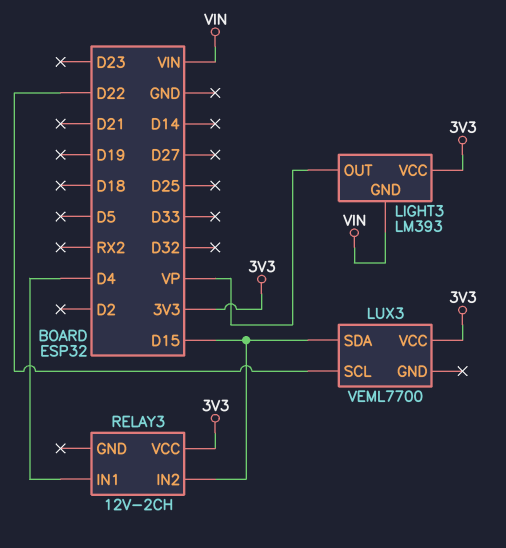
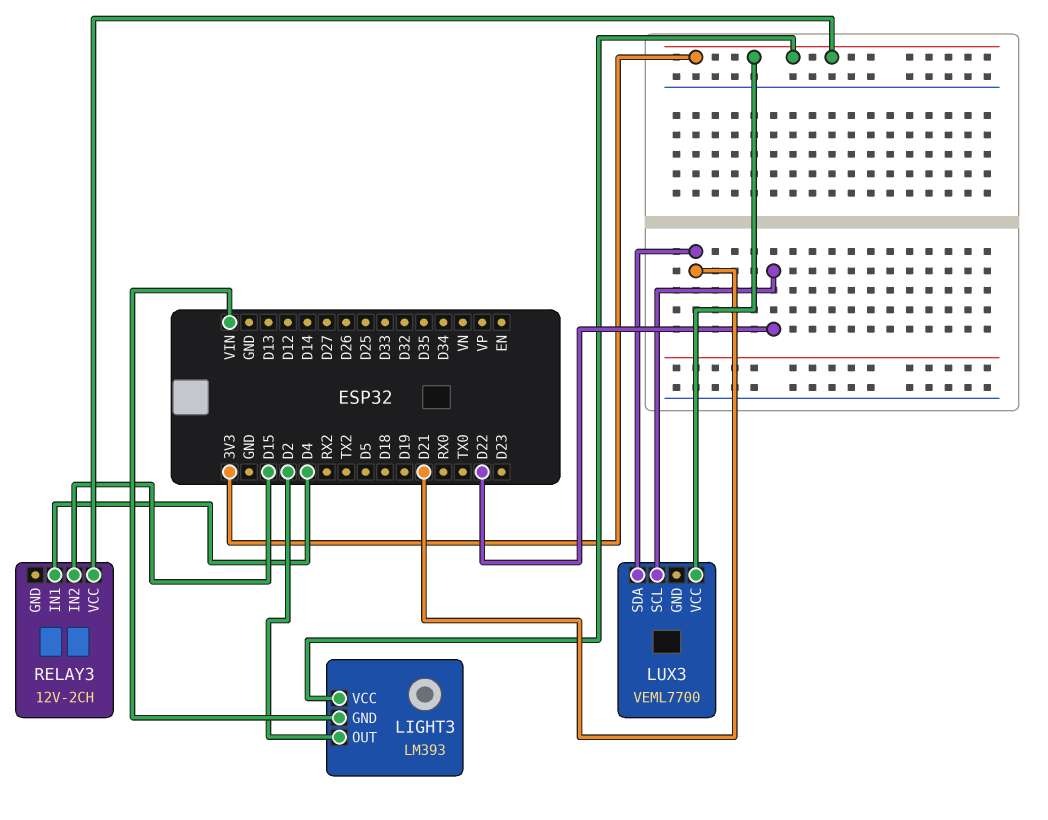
LIGHT3 pin OUT: VP -> D2
LUX3 pin SDA: D15 -> D21

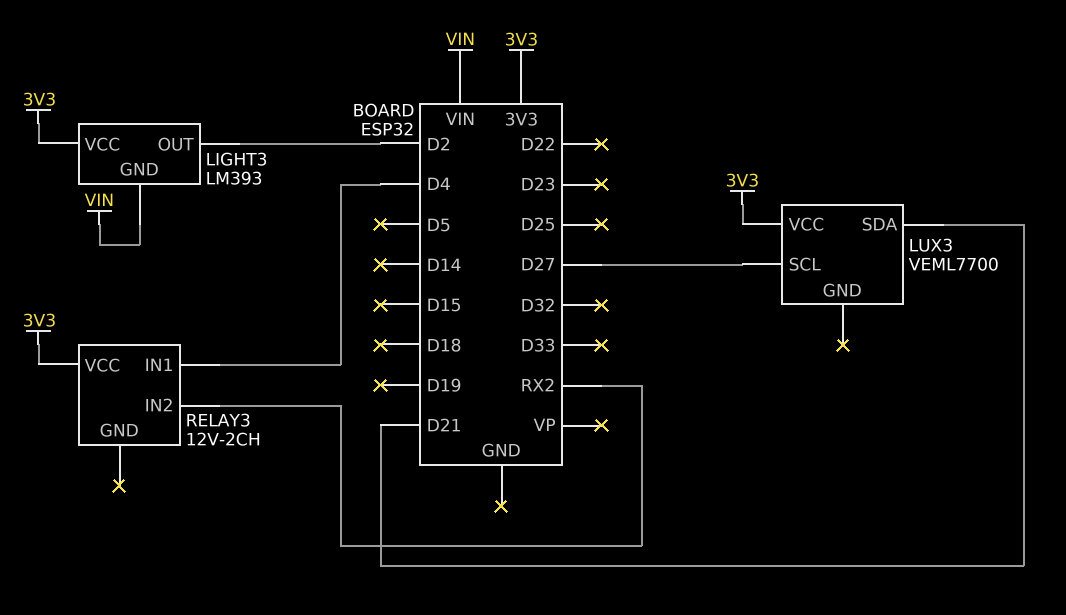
LUX3 pin SCL: D22 -> D27
RELAY3 pin IN2: D15 -> RX2

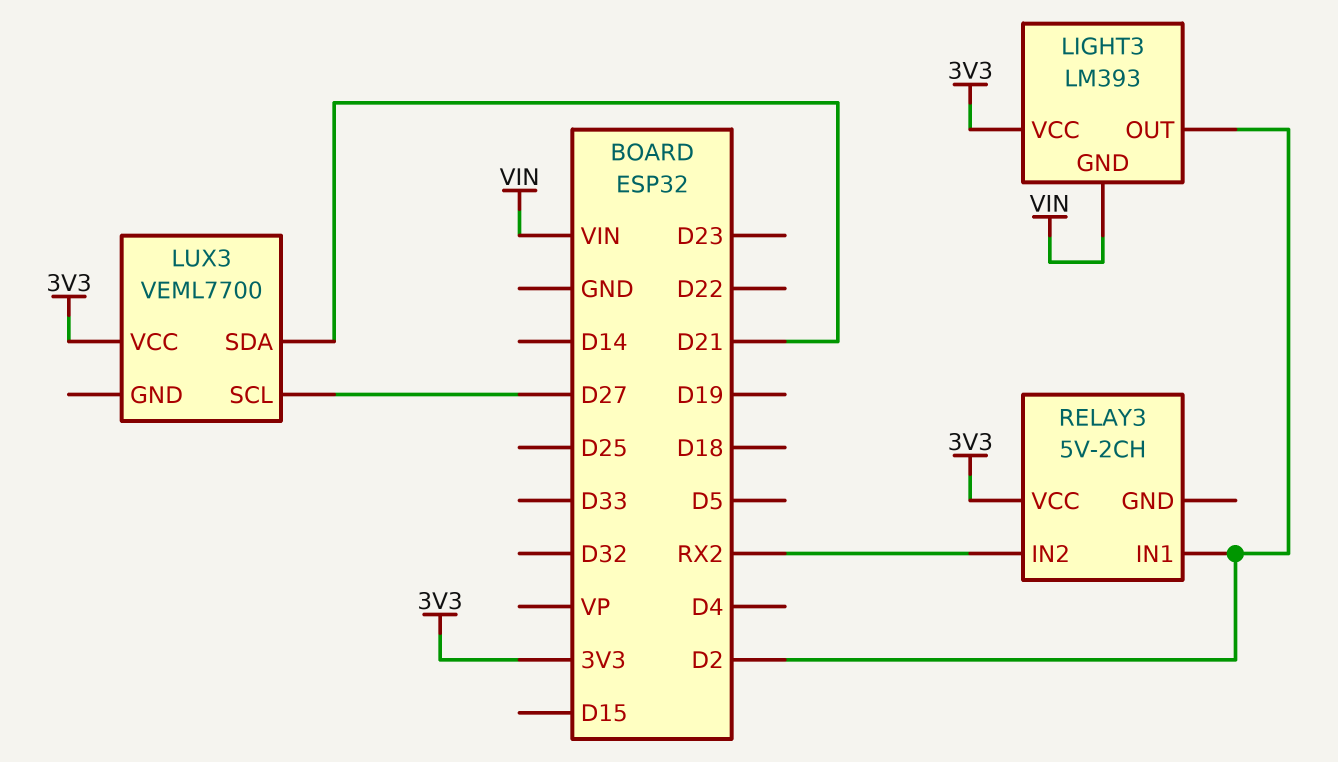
RELAY3: 12V-2CH -> 5V-2CH
RELAY3 pin IN1: D4 -> D2

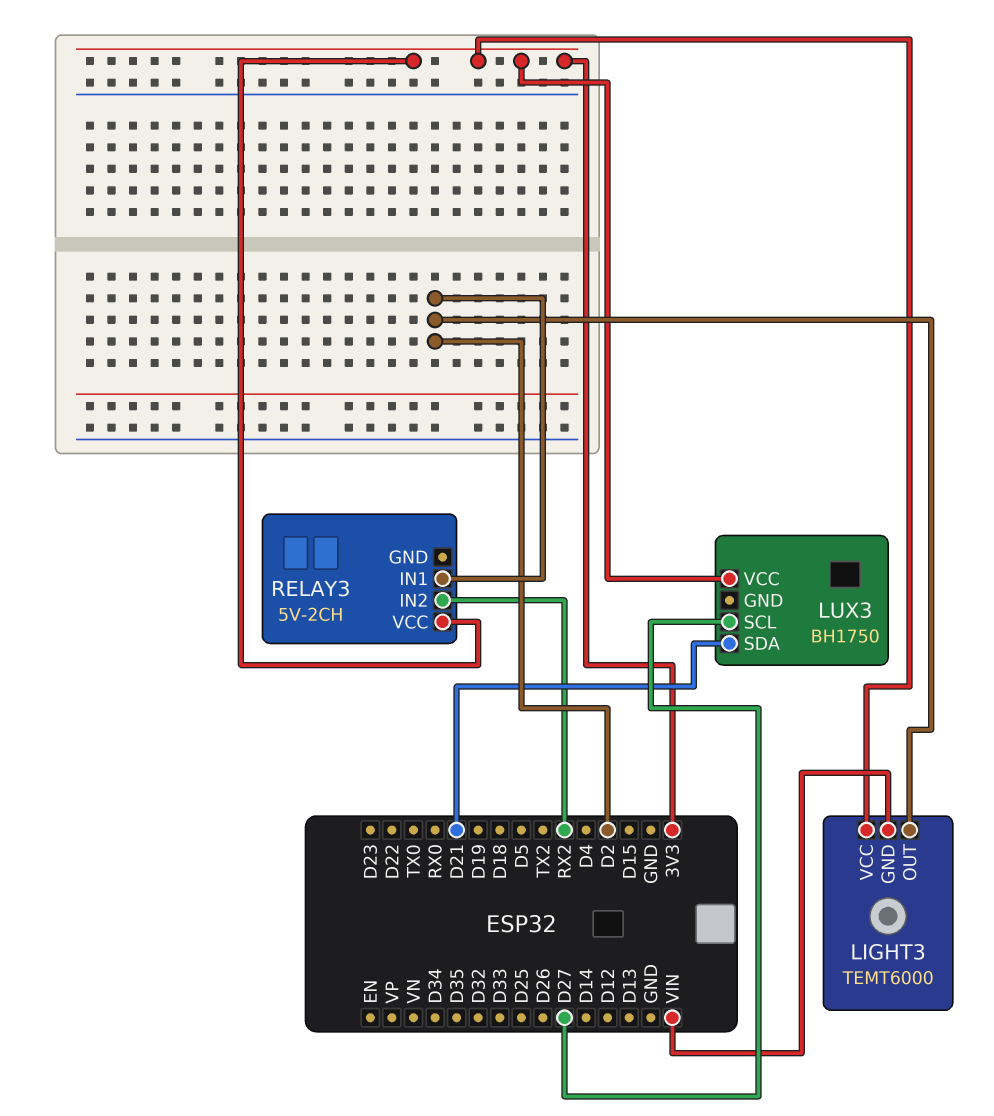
LIGHT3: LM393 -> TEMT6000
LUX3: VEML7700 -> BH1750

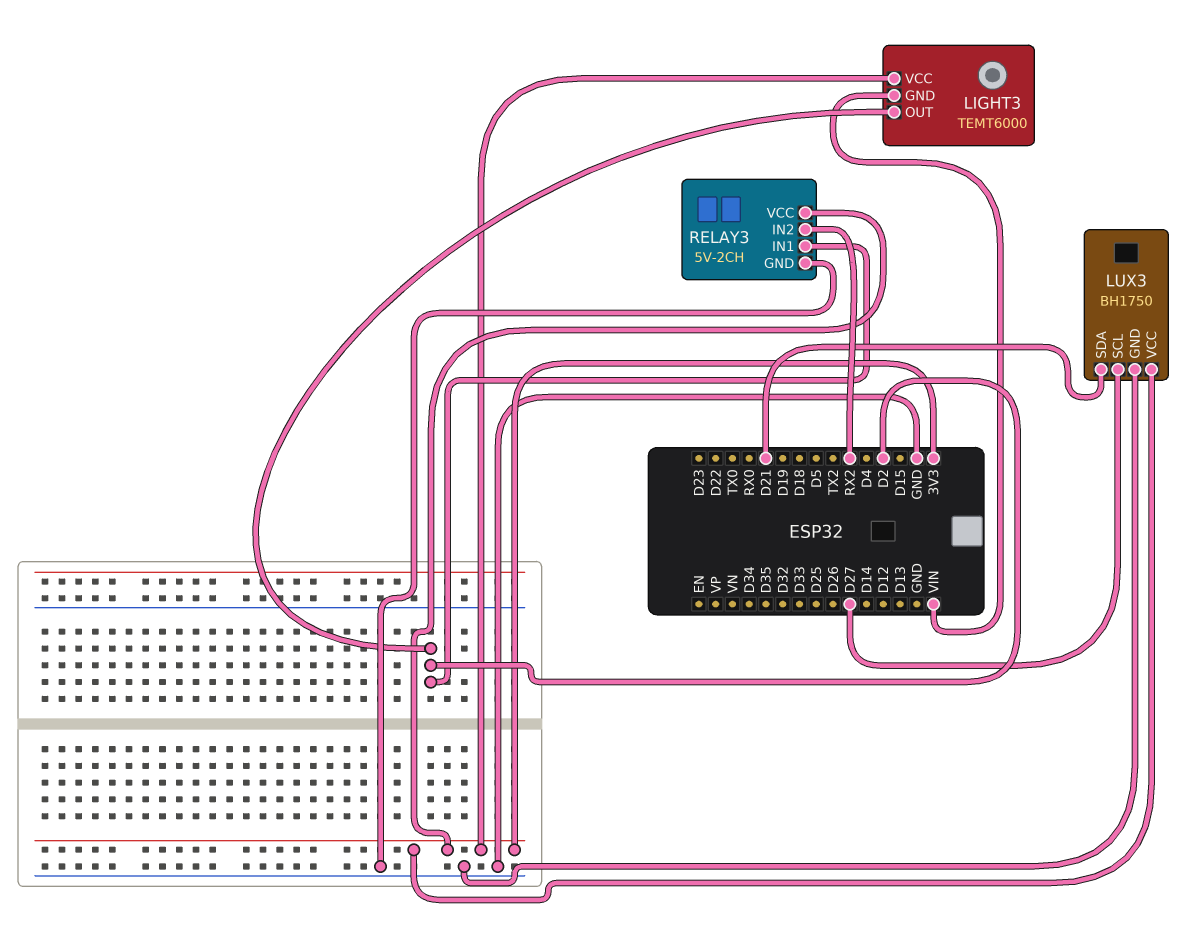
LUX3 pin GND: none -> GND
RELAY3 pin GND: none -> GND

